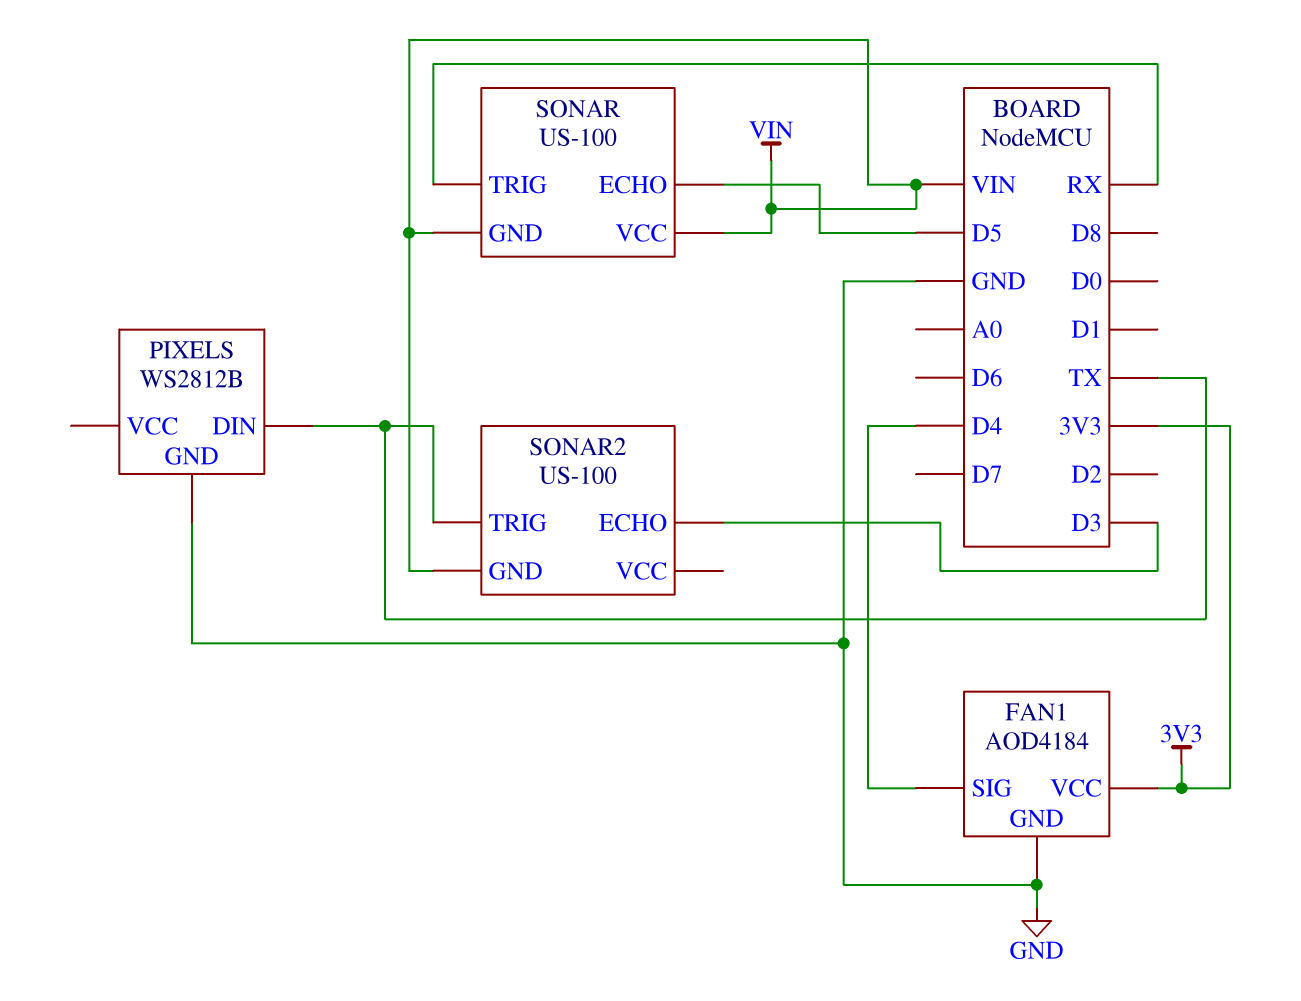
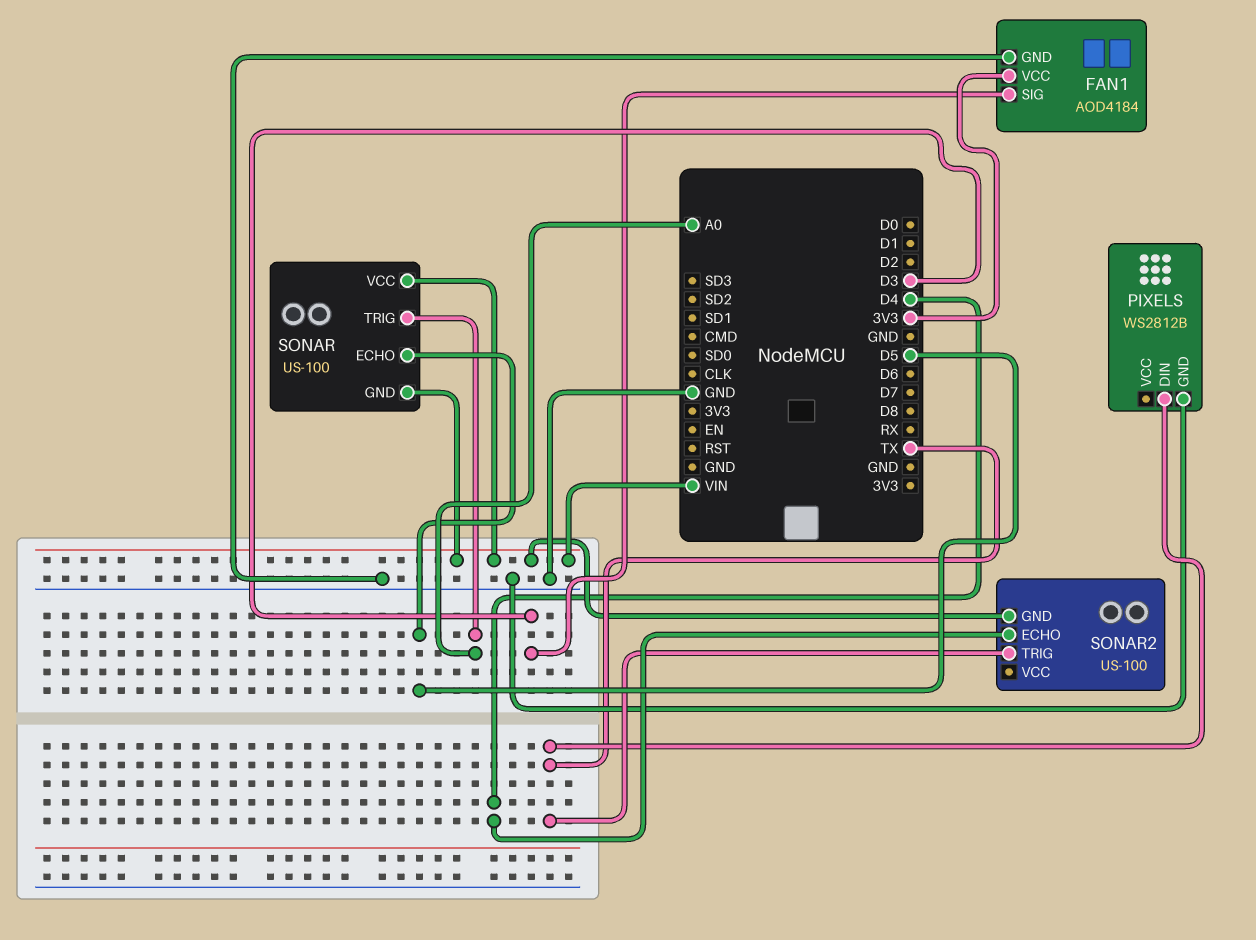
FAN1 pin SIG: D4 -> D3
SONAR pin TRIG: RX -> A0
SONAR2 pin ECHO: D3 -> D4

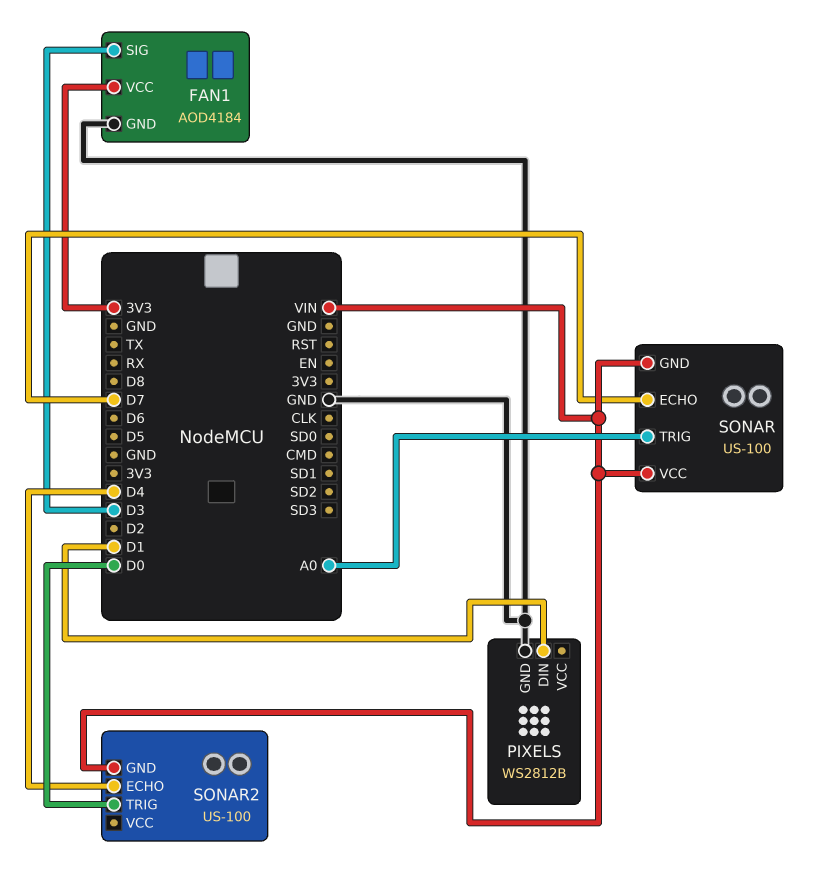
PIXELS pin DIN: TX -> D1
SONAR pin ECHO: D5 -> D7
SONAR2 pin TRIG: TX -> D0

